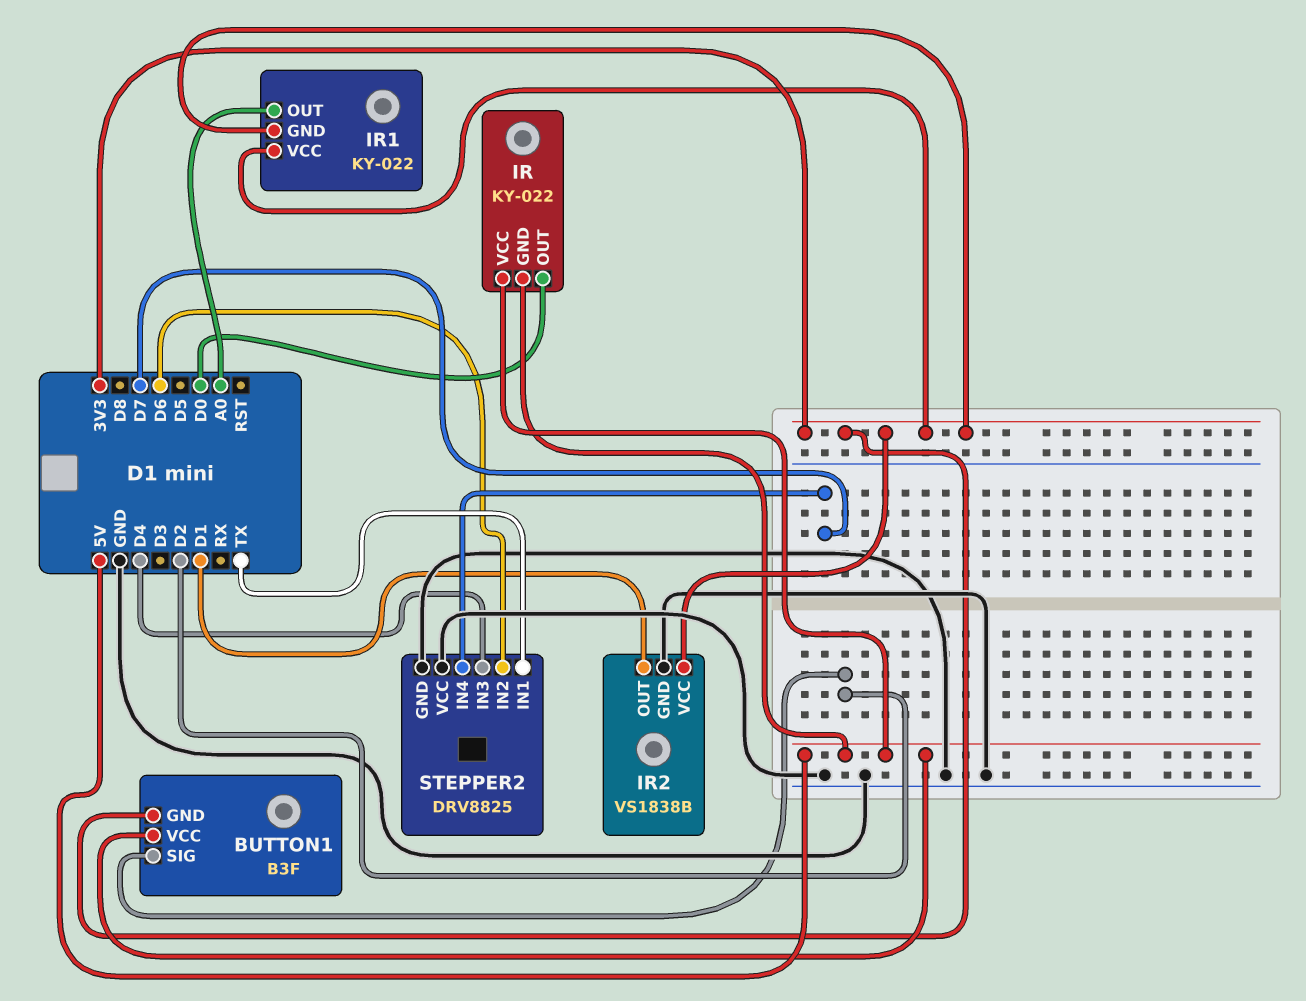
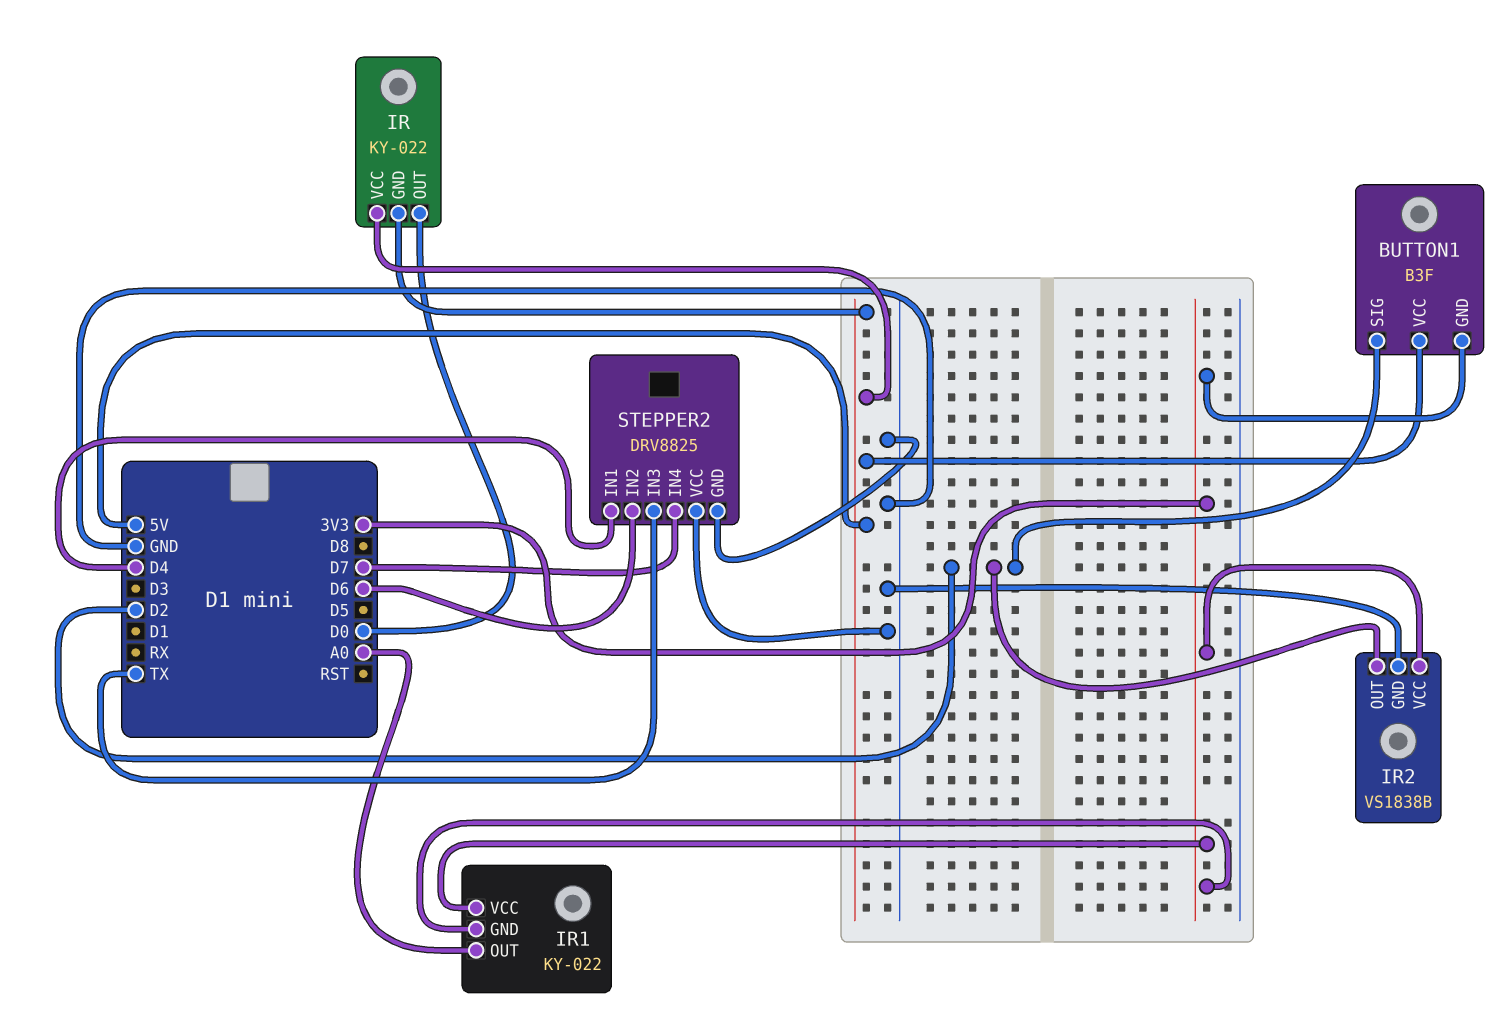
IR2 pin OUT: D1 -> D2
STEPPER2 pin IN1: TX -> D4
STEPPER2 pin IN3: D4 -> TX

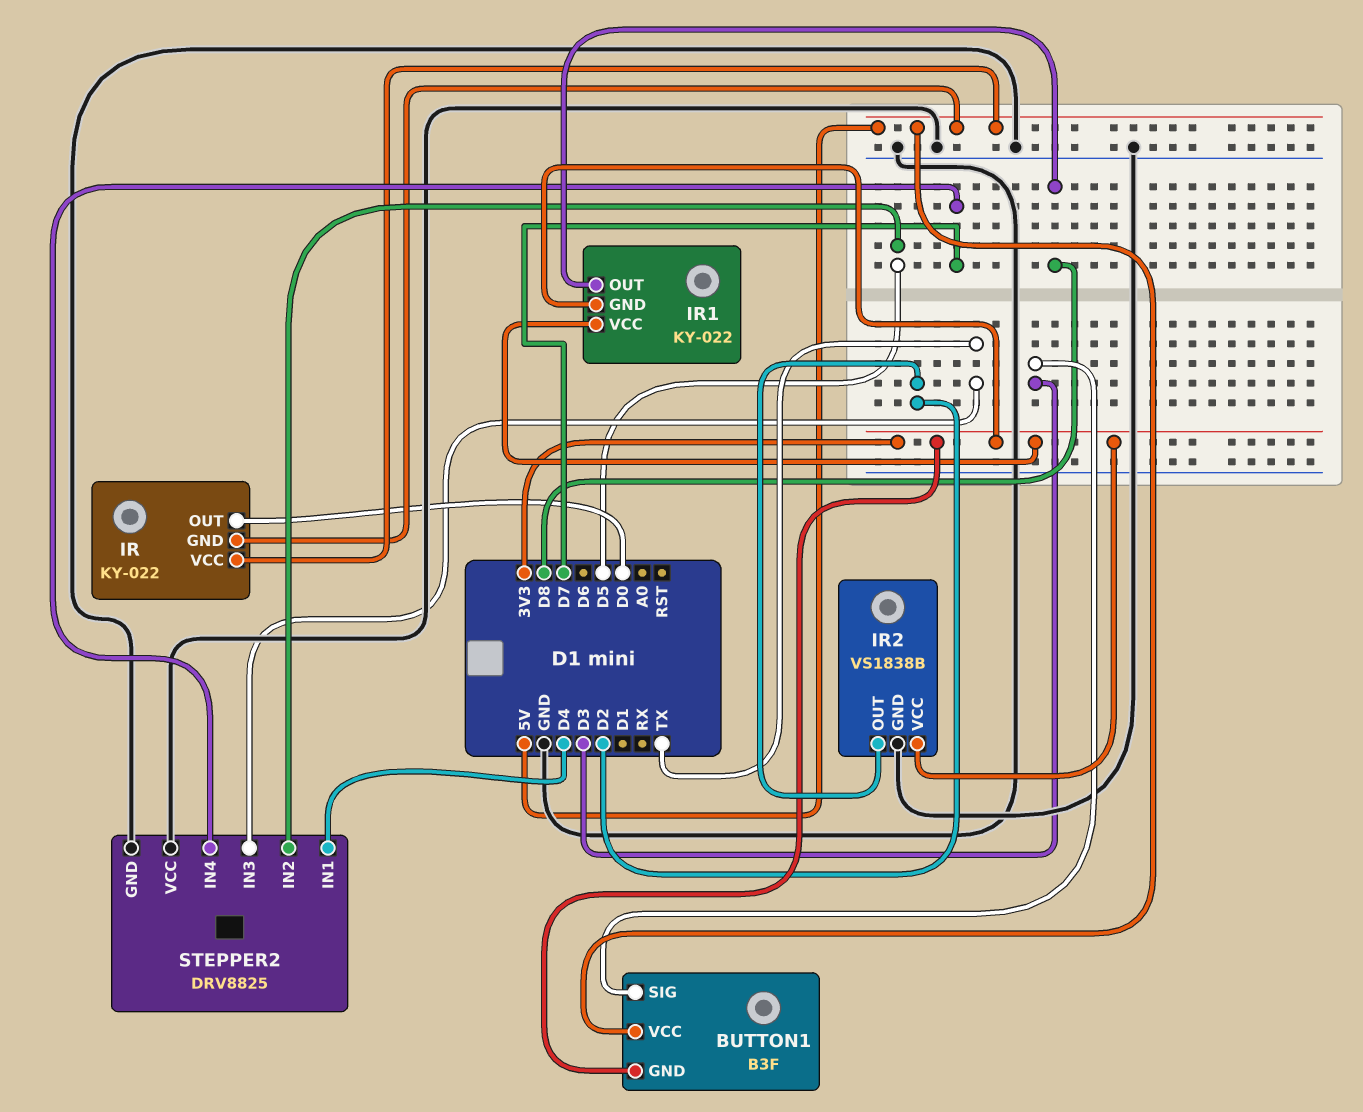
BUTTON1 pin SIG: D2 -> D3
IR1 pin OUT: A0 -> D8
STEPPER2 pin IN2: D6 -> D5

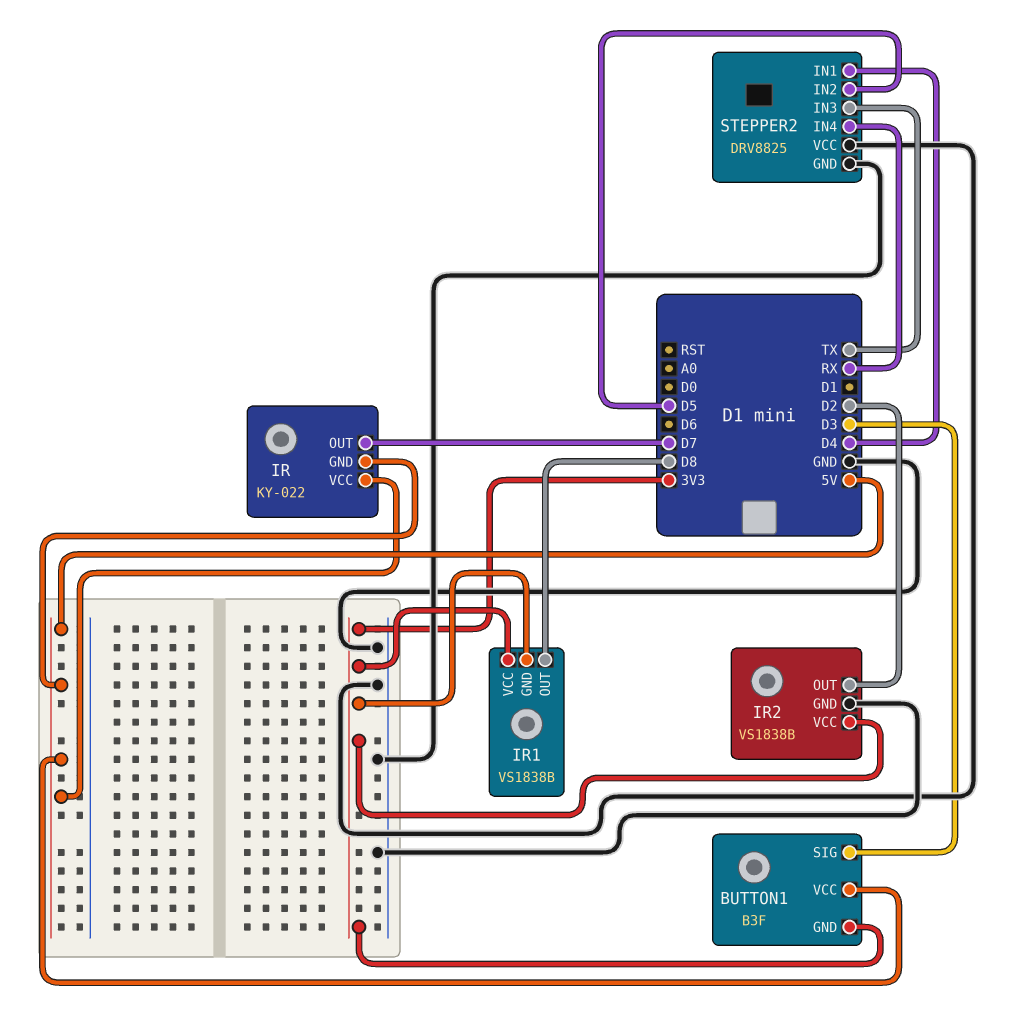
IR pin OUT: D0 -> D7
IR1: KY-022 -> VS1838B
STEPPER2 pin IN4: D7 -> RX

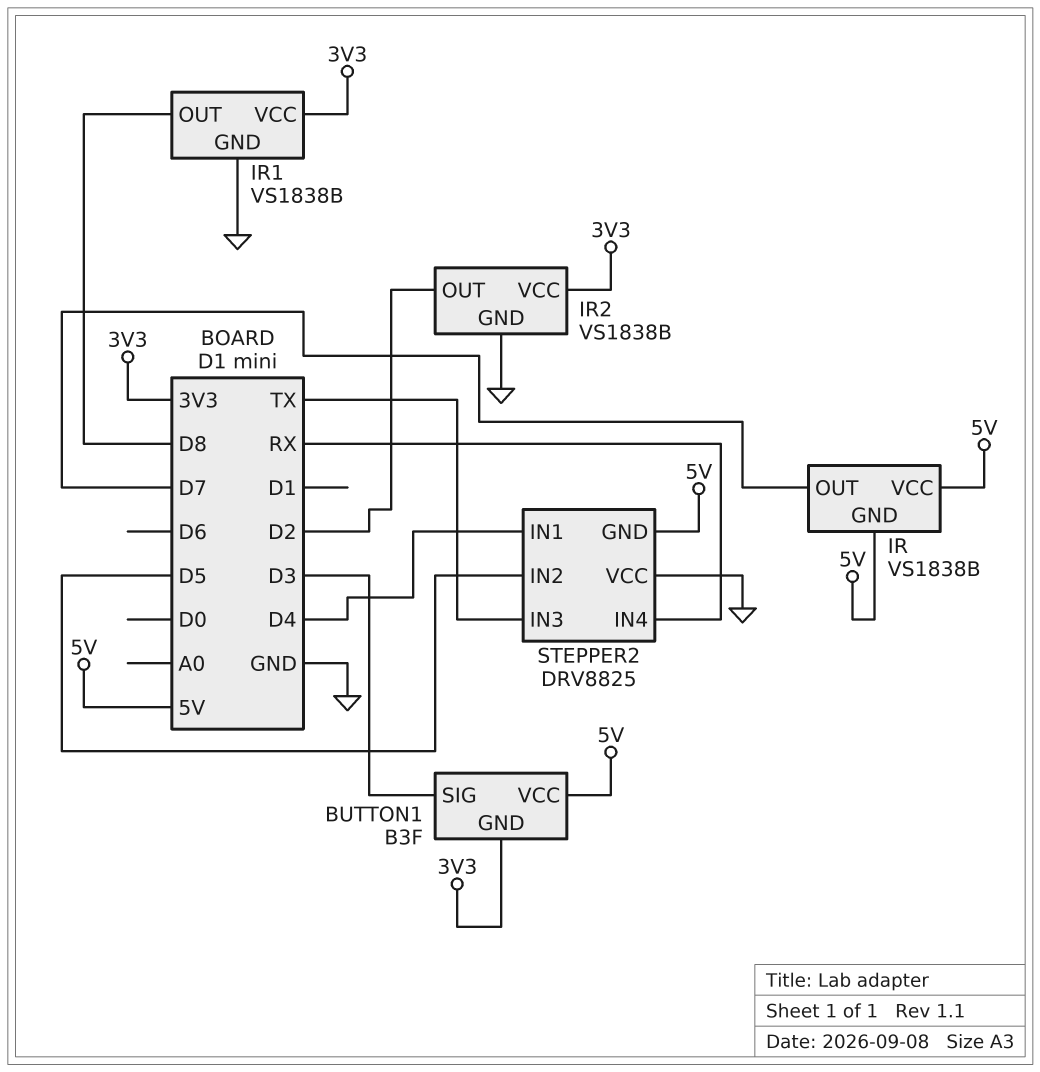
IR: KY-022 -> VS1838B
IR1 pin GND: 3V3 -> GND
STEPPER2 pin GND: GND -> 5V

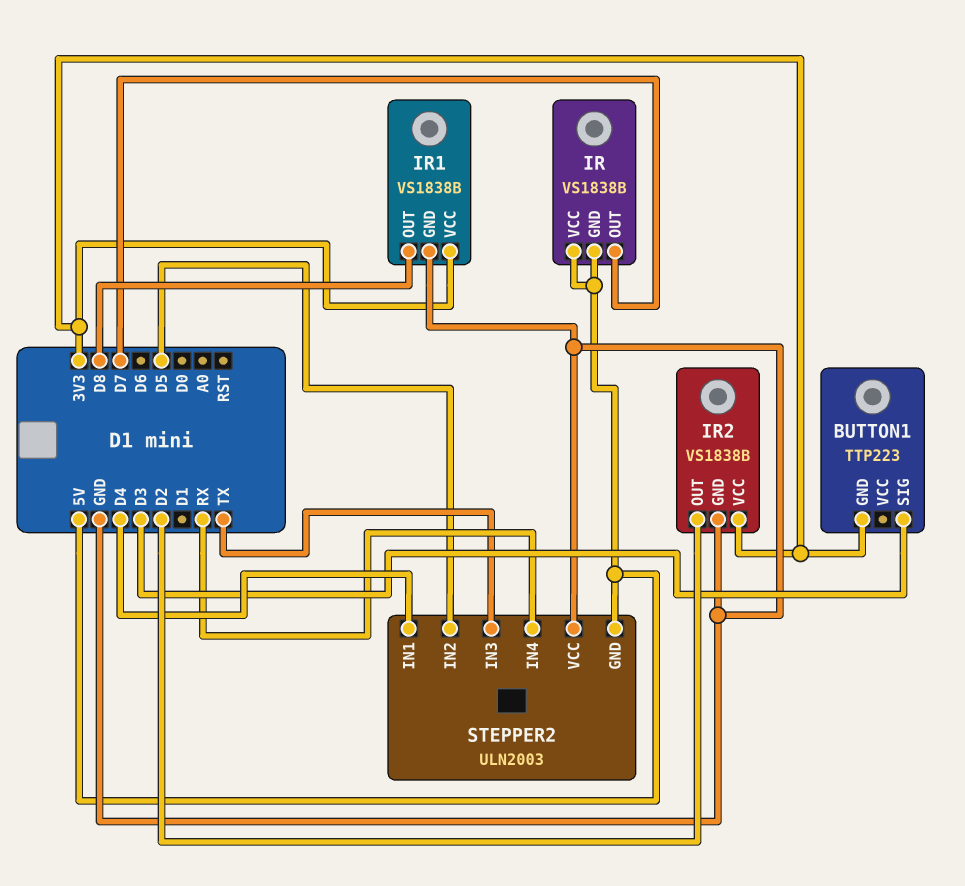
BUTTON1: B3F -> TTP223
BUTTON1 pin VCC: 5V -> none
STEPPER2: DRV8825 -> ULN2003

